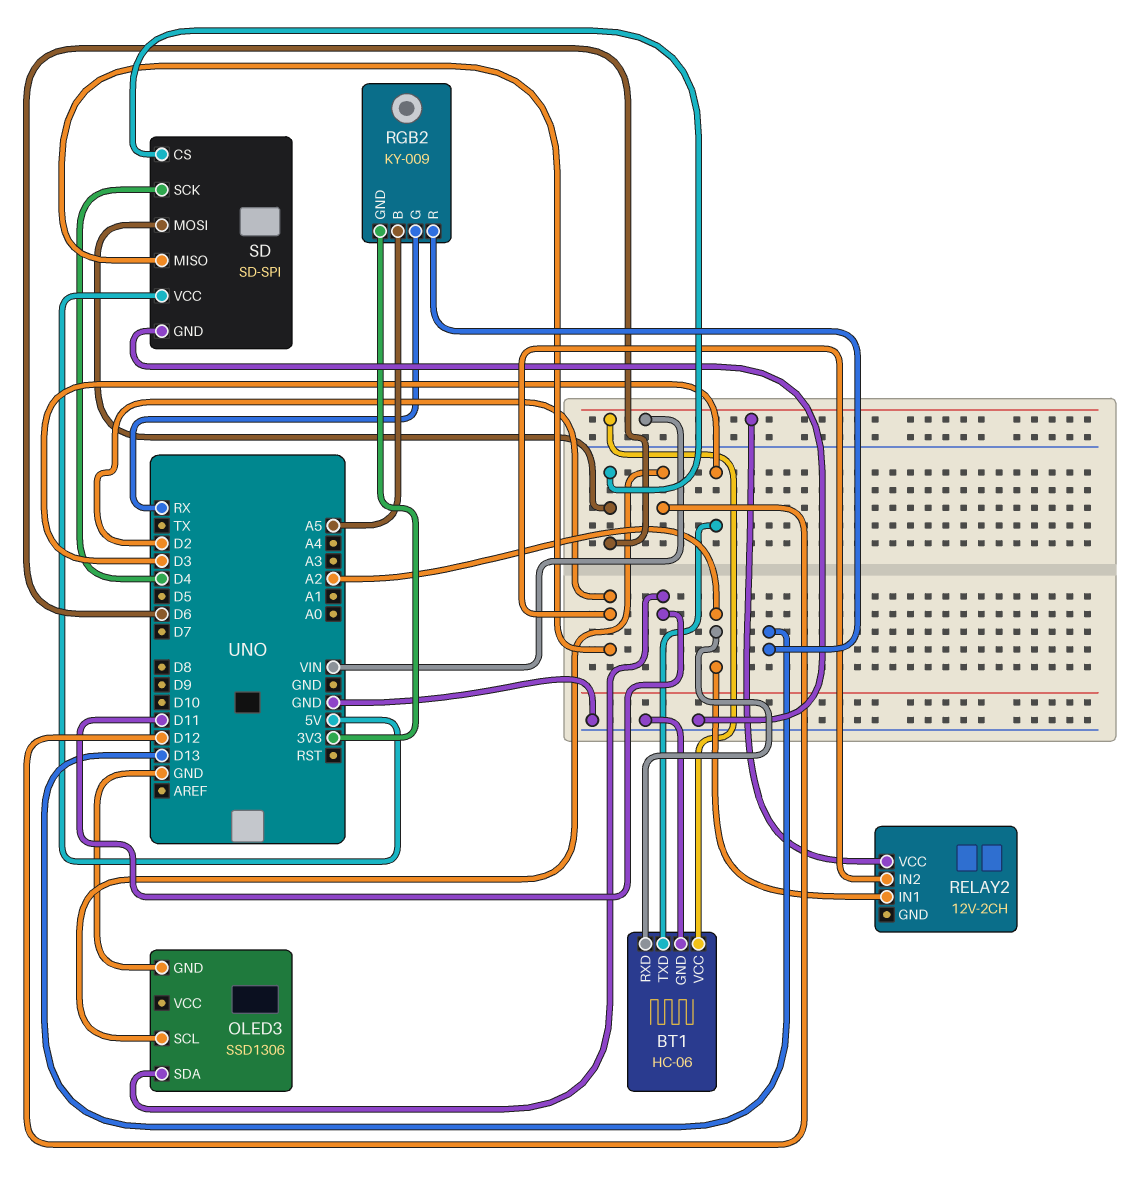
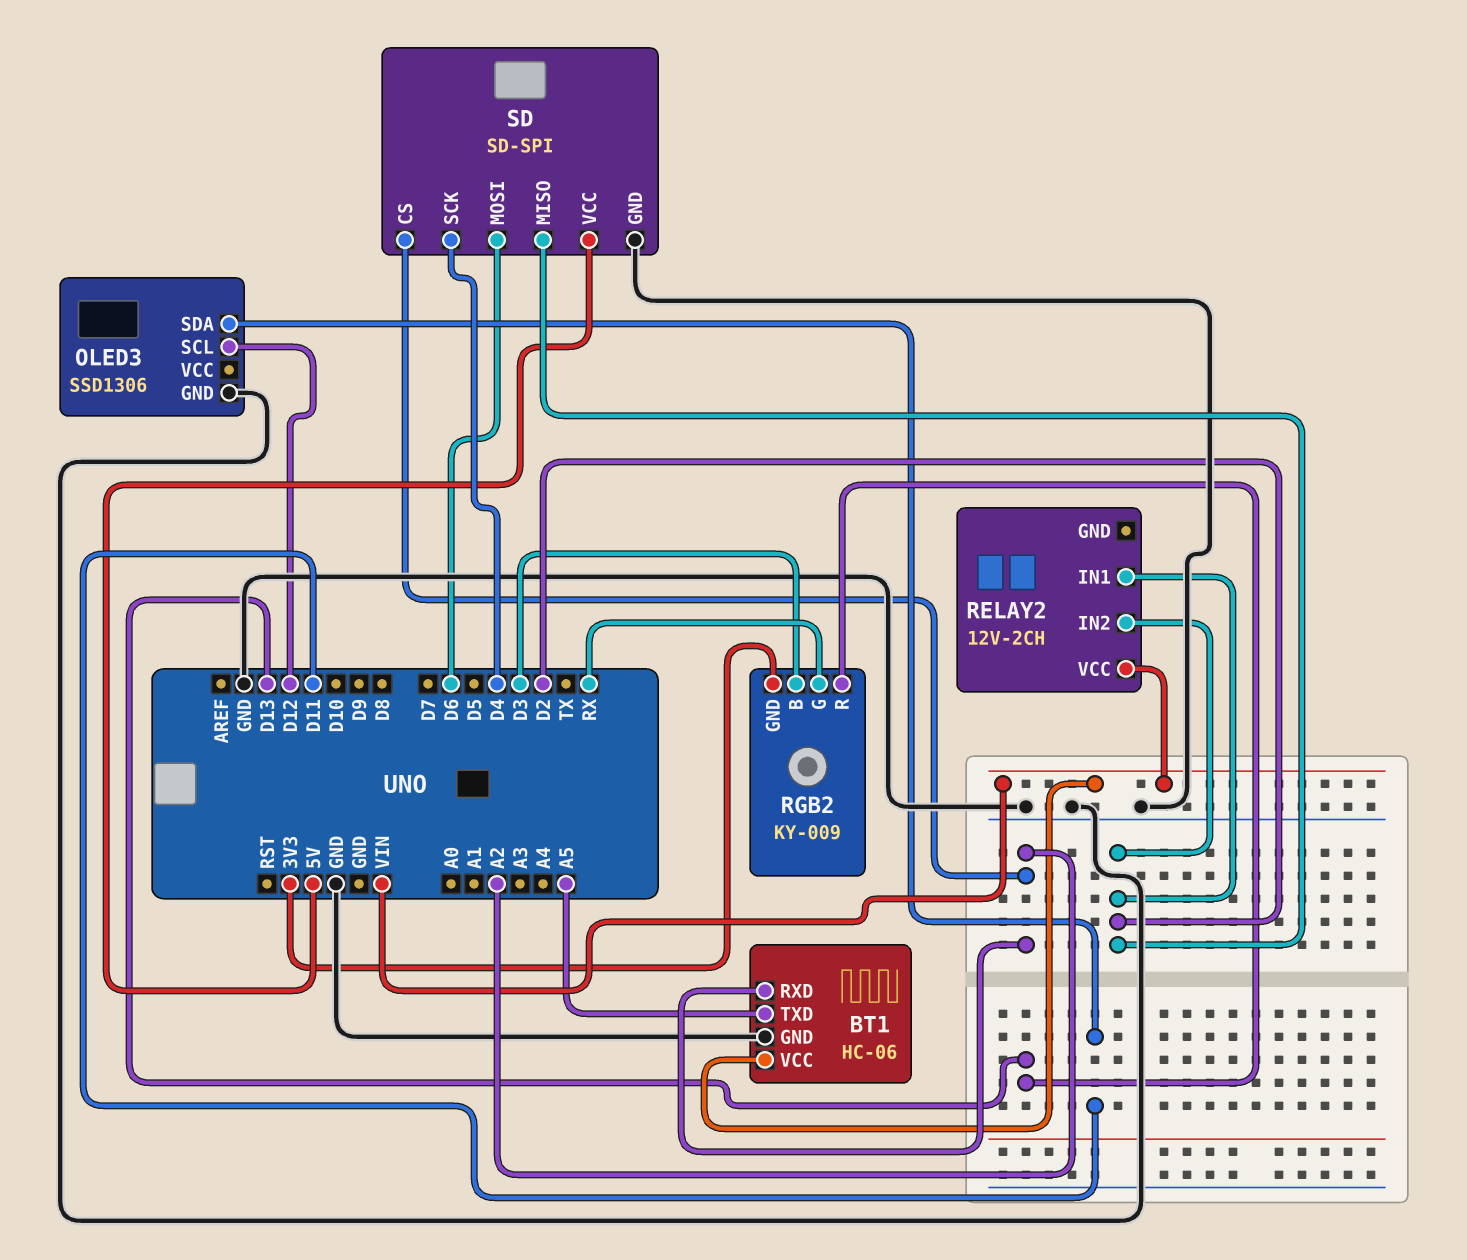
BT1 pin TXD: D3 -> A5
RELAY2 pin IN1: A2 -> D2
RGB2 pin B: A5 -> D3
SD pin CS: D6 -> A2

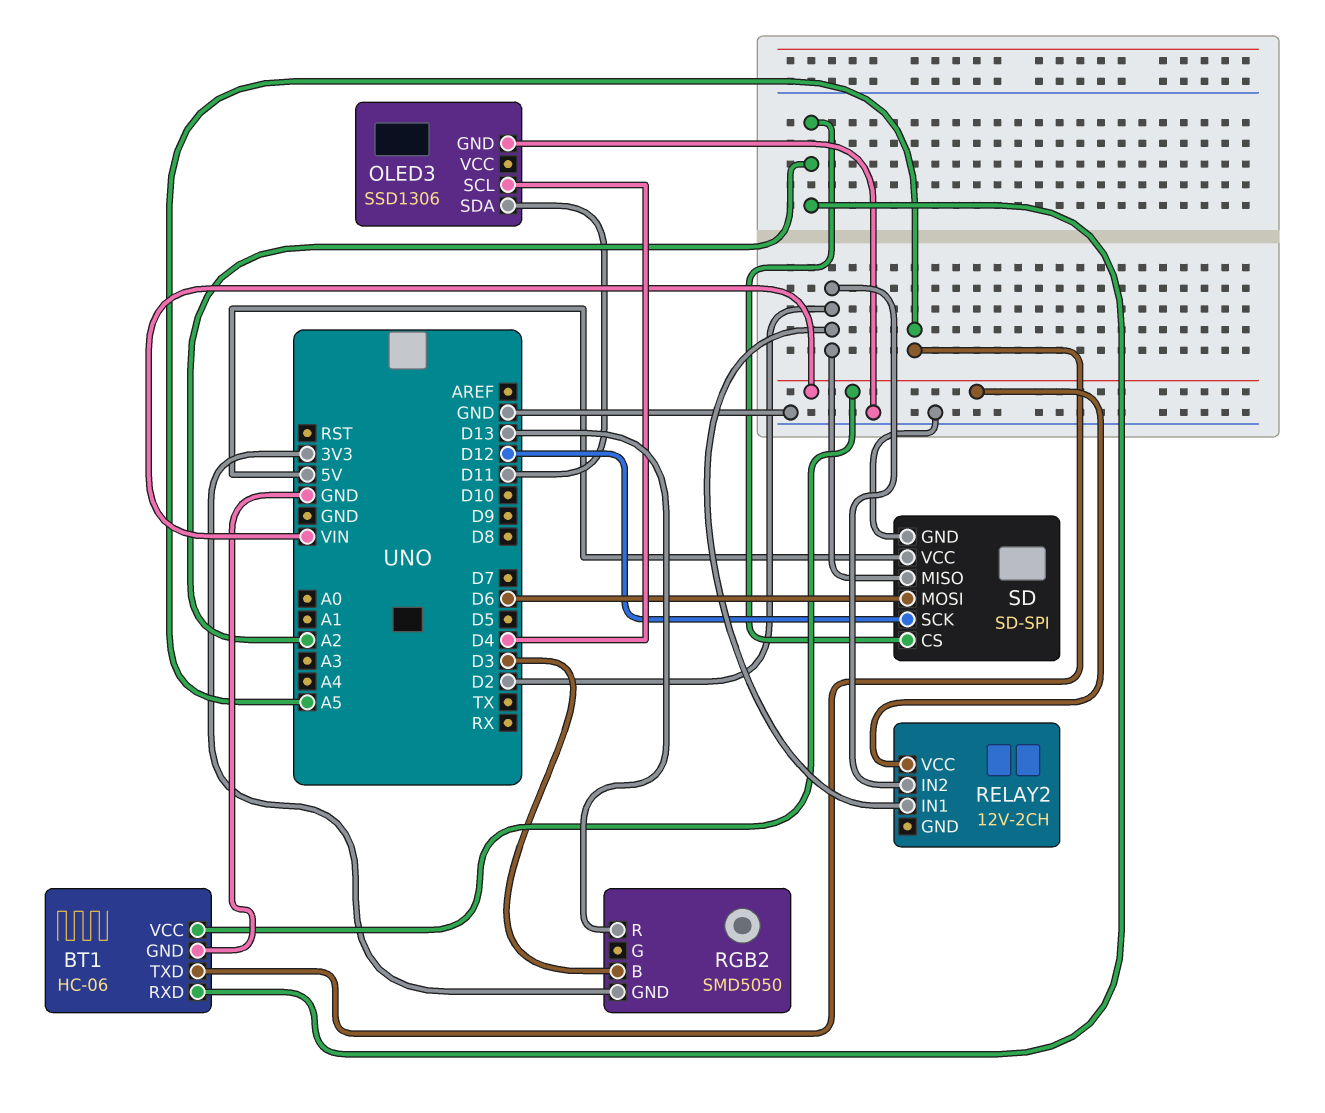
OLED3 pin SCL: D12 -> D4
RGB2: KY-009 -> SMD5050
RGB2 pin G: RX -> none
SD pin SCK: D4 -> D12

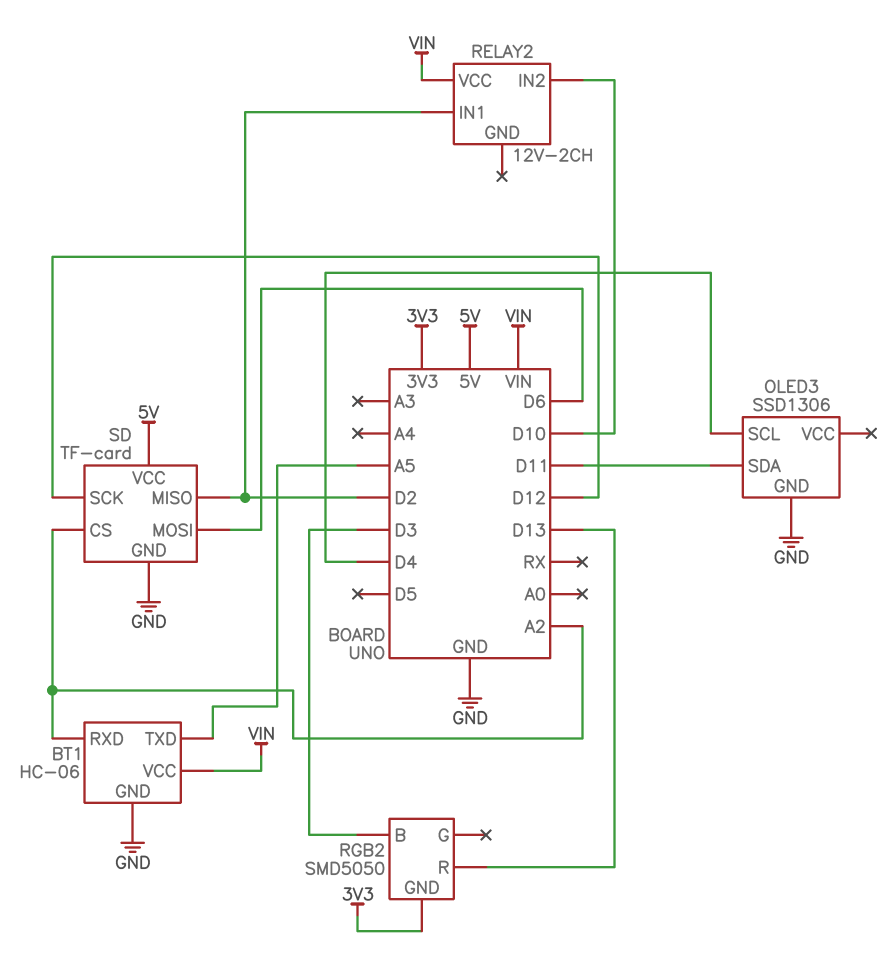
RELAY2 pin IN2: D2 -> D10
SD: SD-SPI -> TF-card

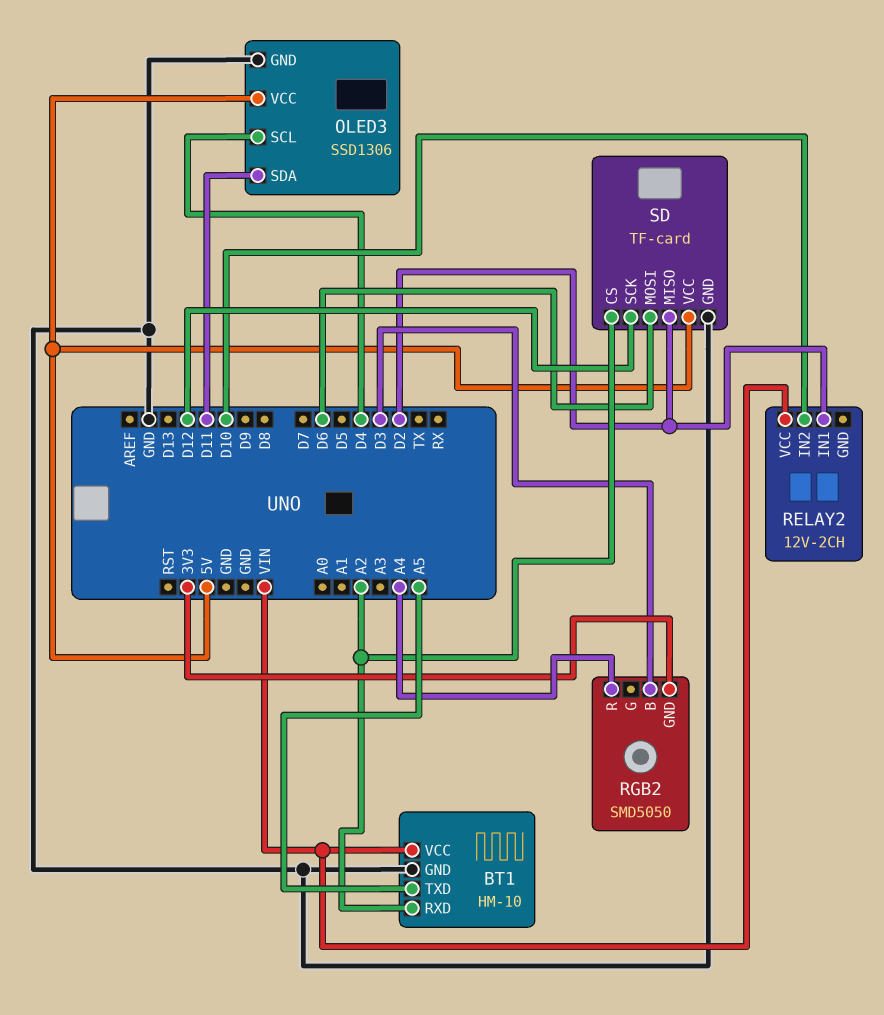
BT1: HC-06 -> HM-10
OLED3 pin VCC: none -> 5V
RGB2 pin R: D13 -> A4

